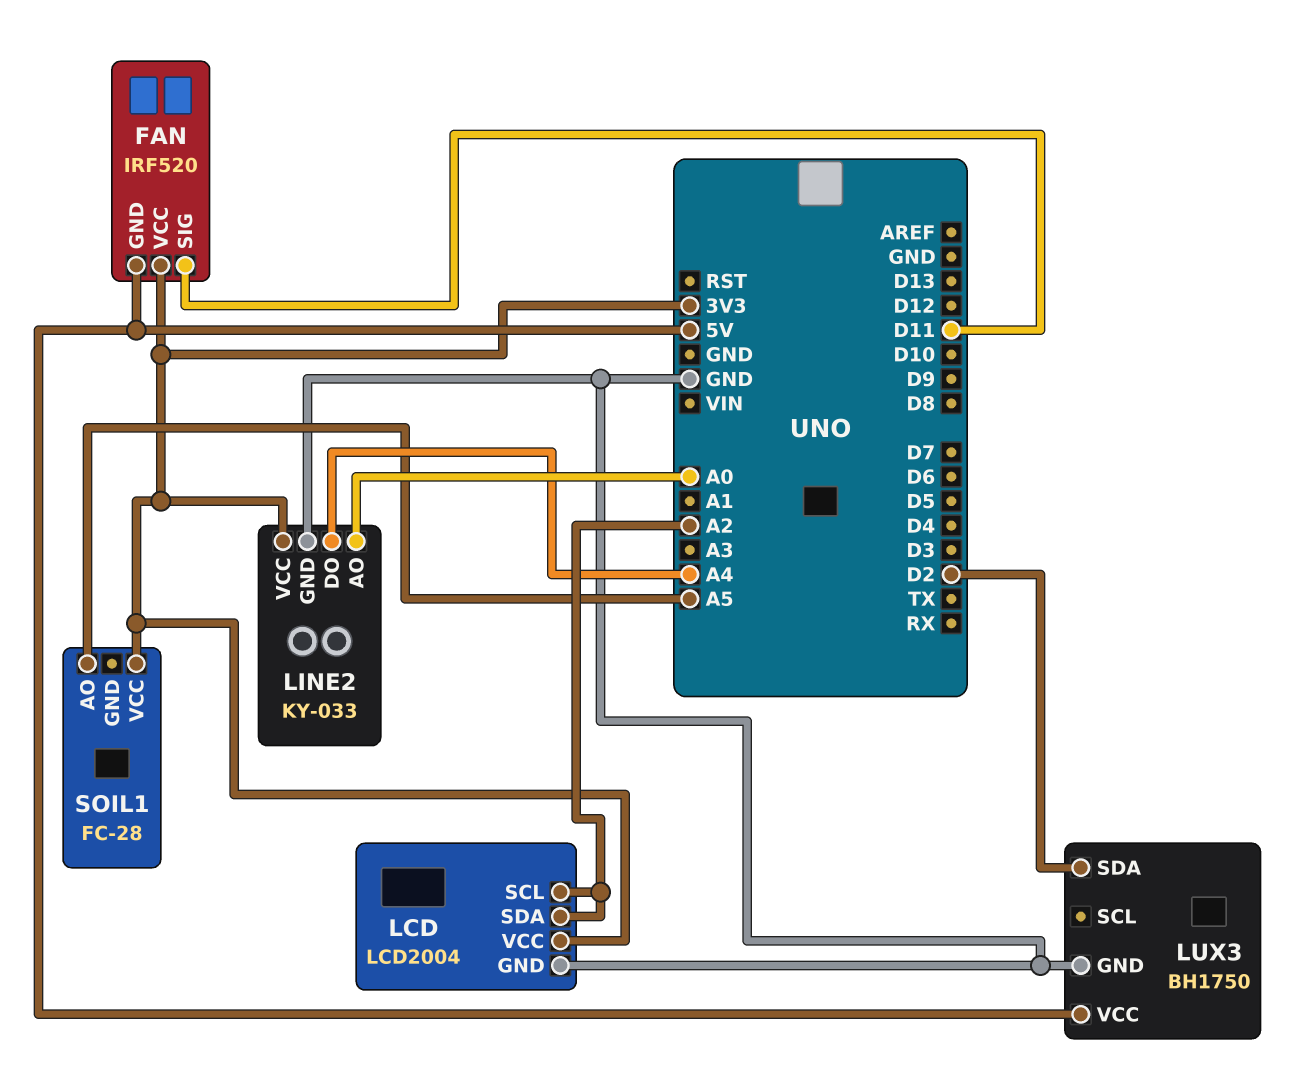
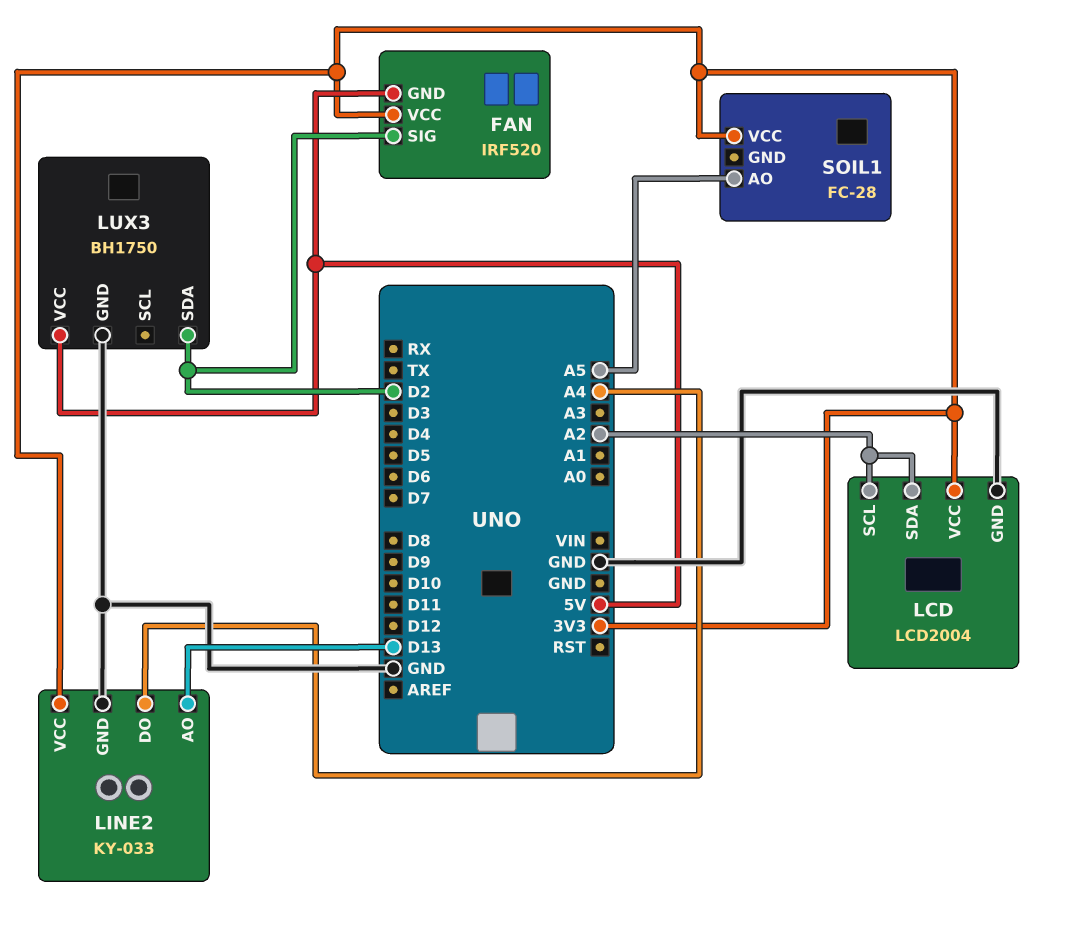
FAN pin SIG: D11 -> D2
LINE2 pin AO: A0 -> D13

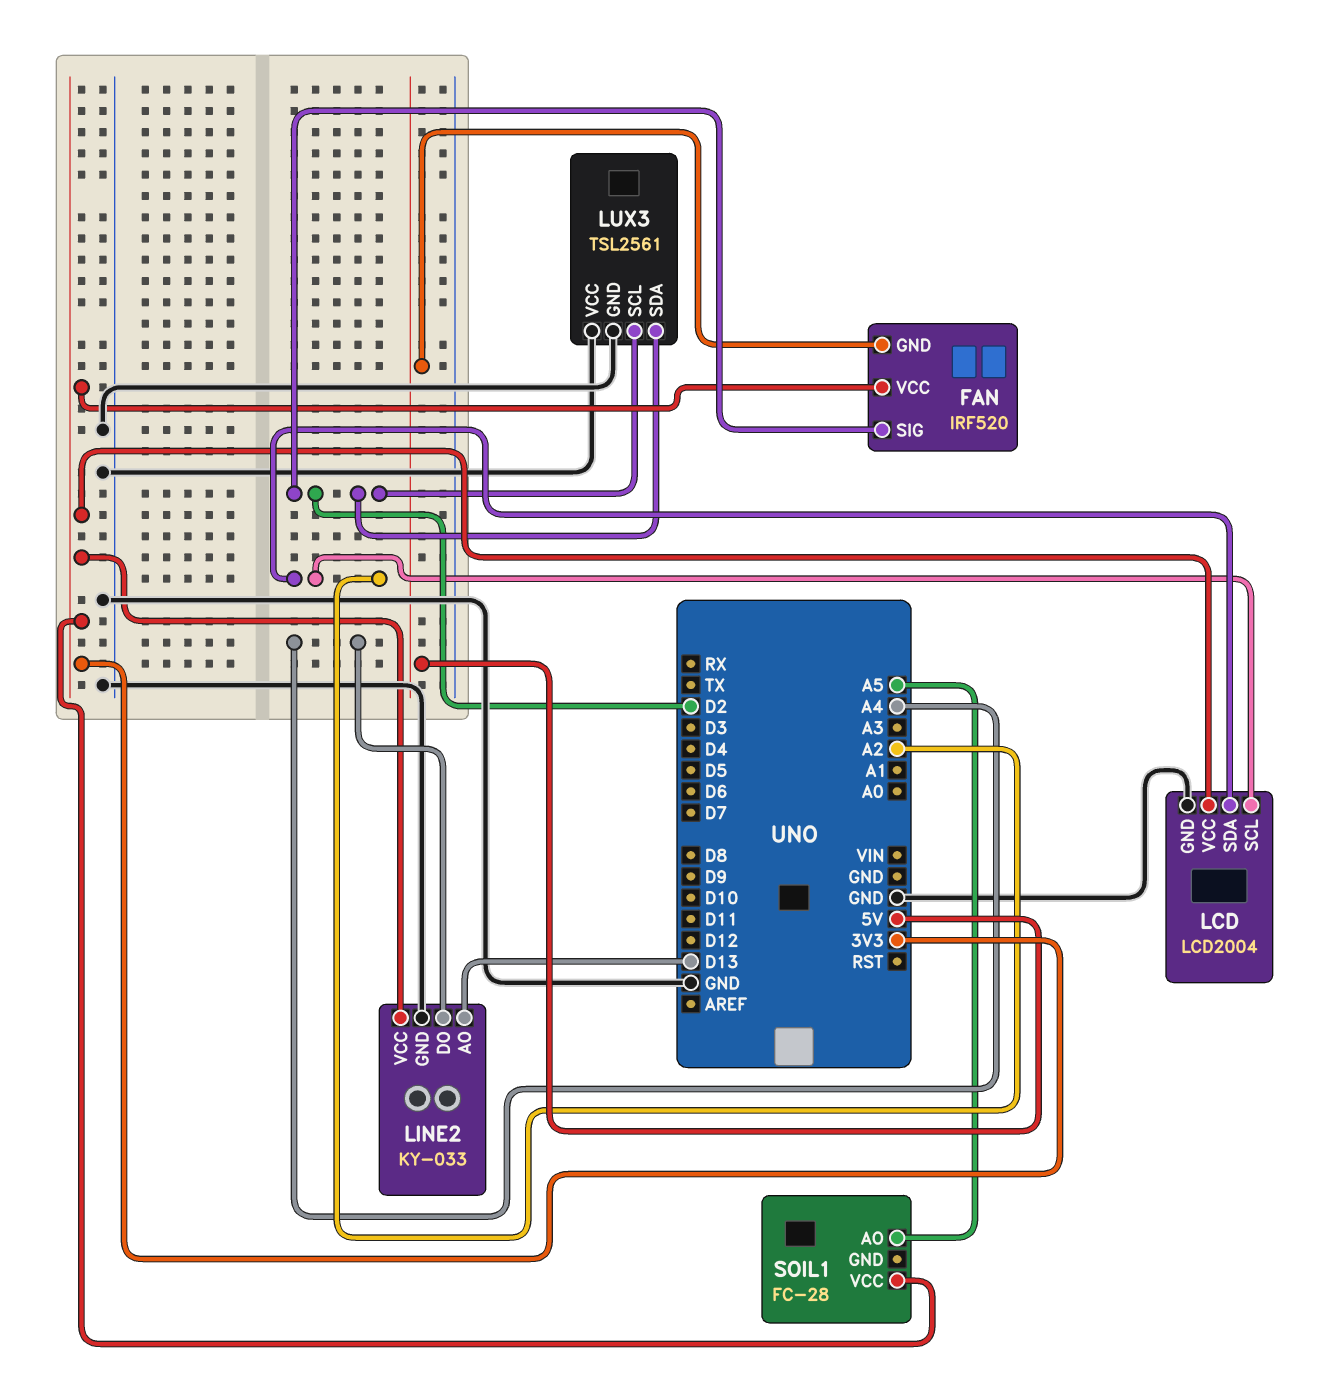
LUX3: BH1750 -> TSL2561
LUX3 pin SCL: none -> D2
LUX3 pin VCC: 5V -> GND

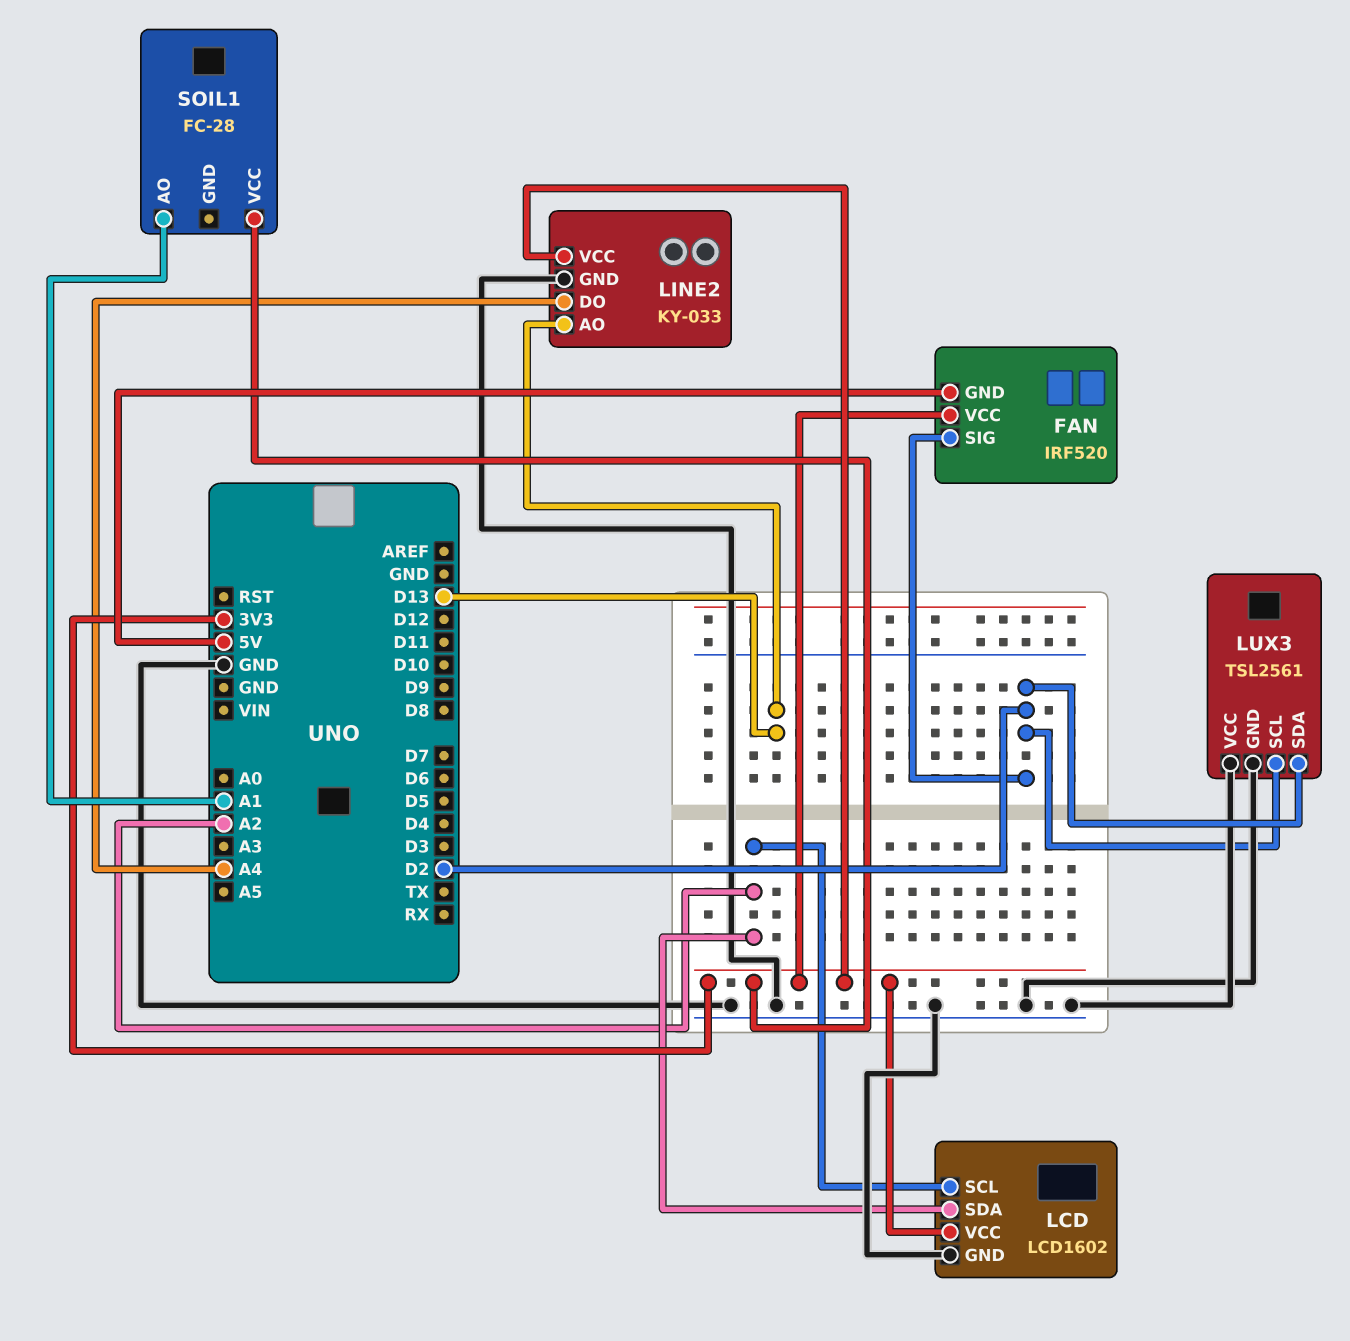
LCD: LCD2004 -> LCD1602
SOIL1 pin AO: A5 -> A1

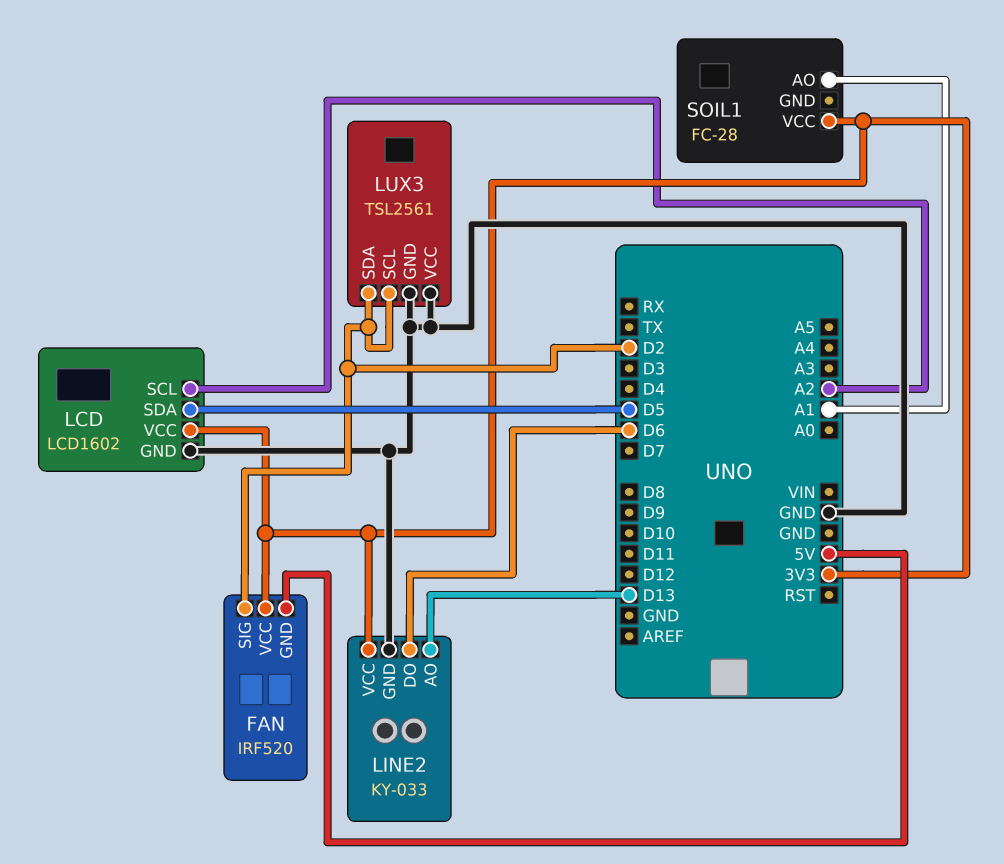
LCD pin SDA: A2 -> D5
LINE2 pin DO: A4 -> D6

